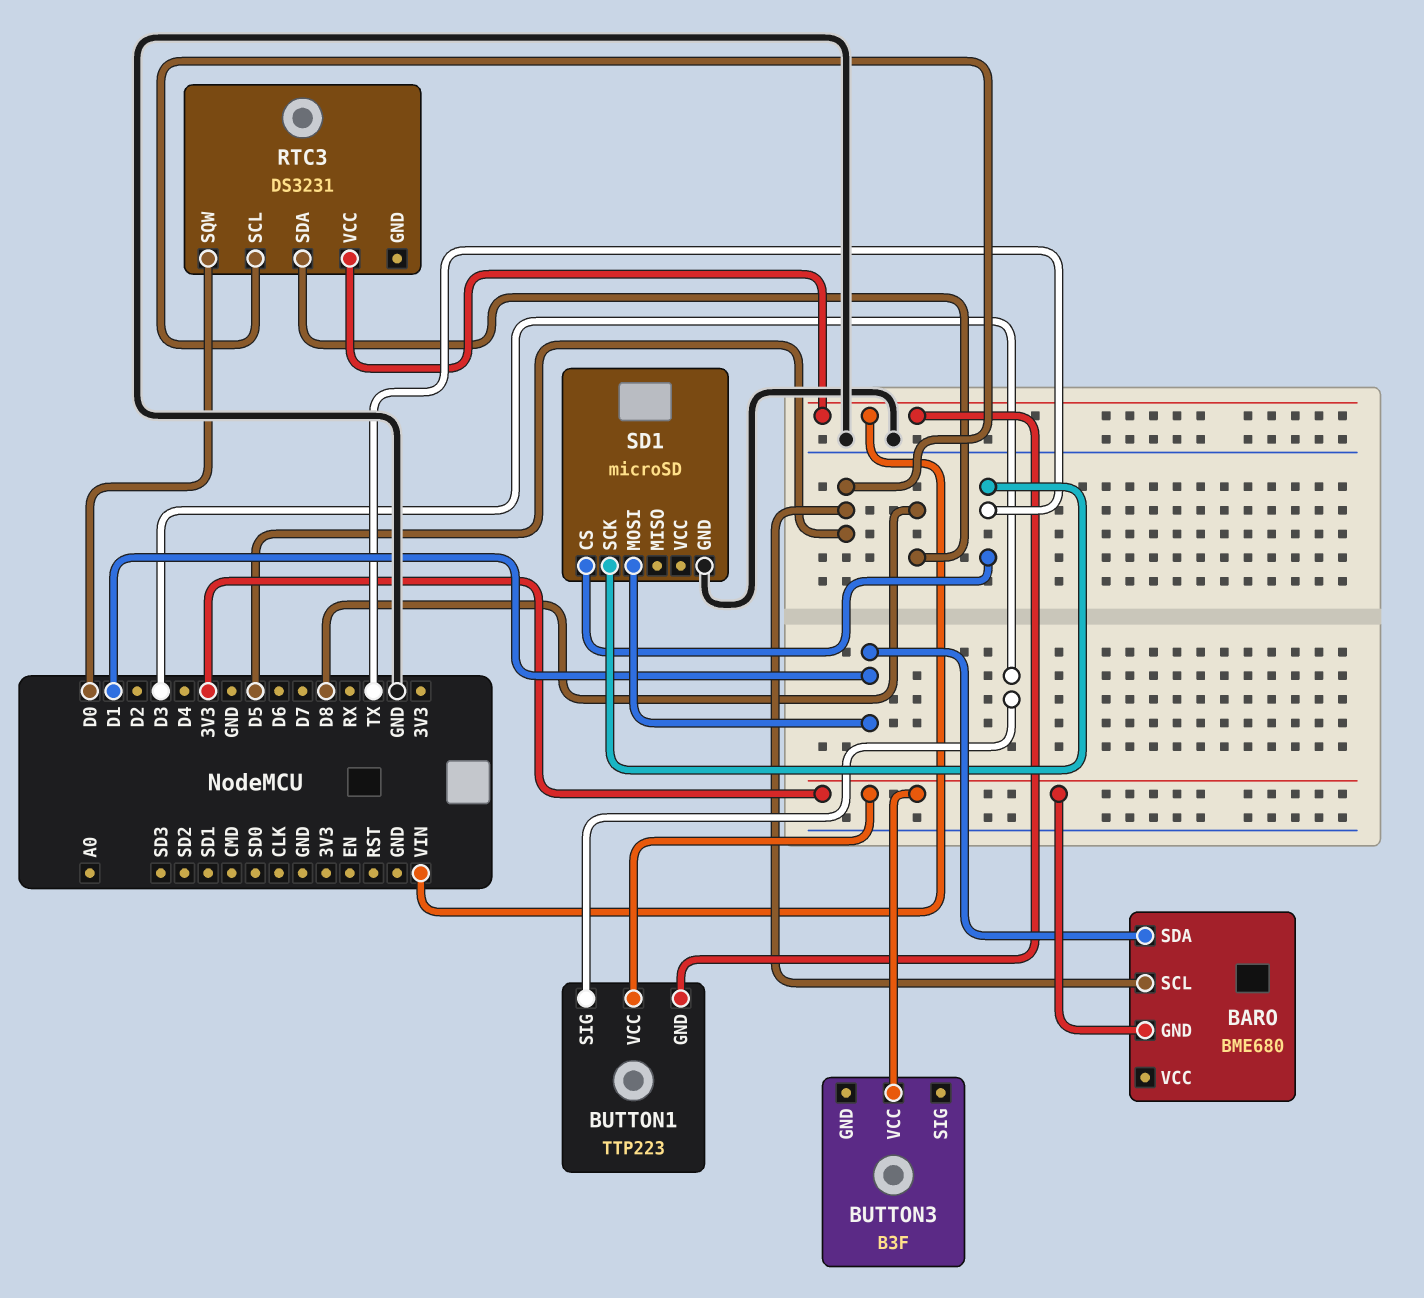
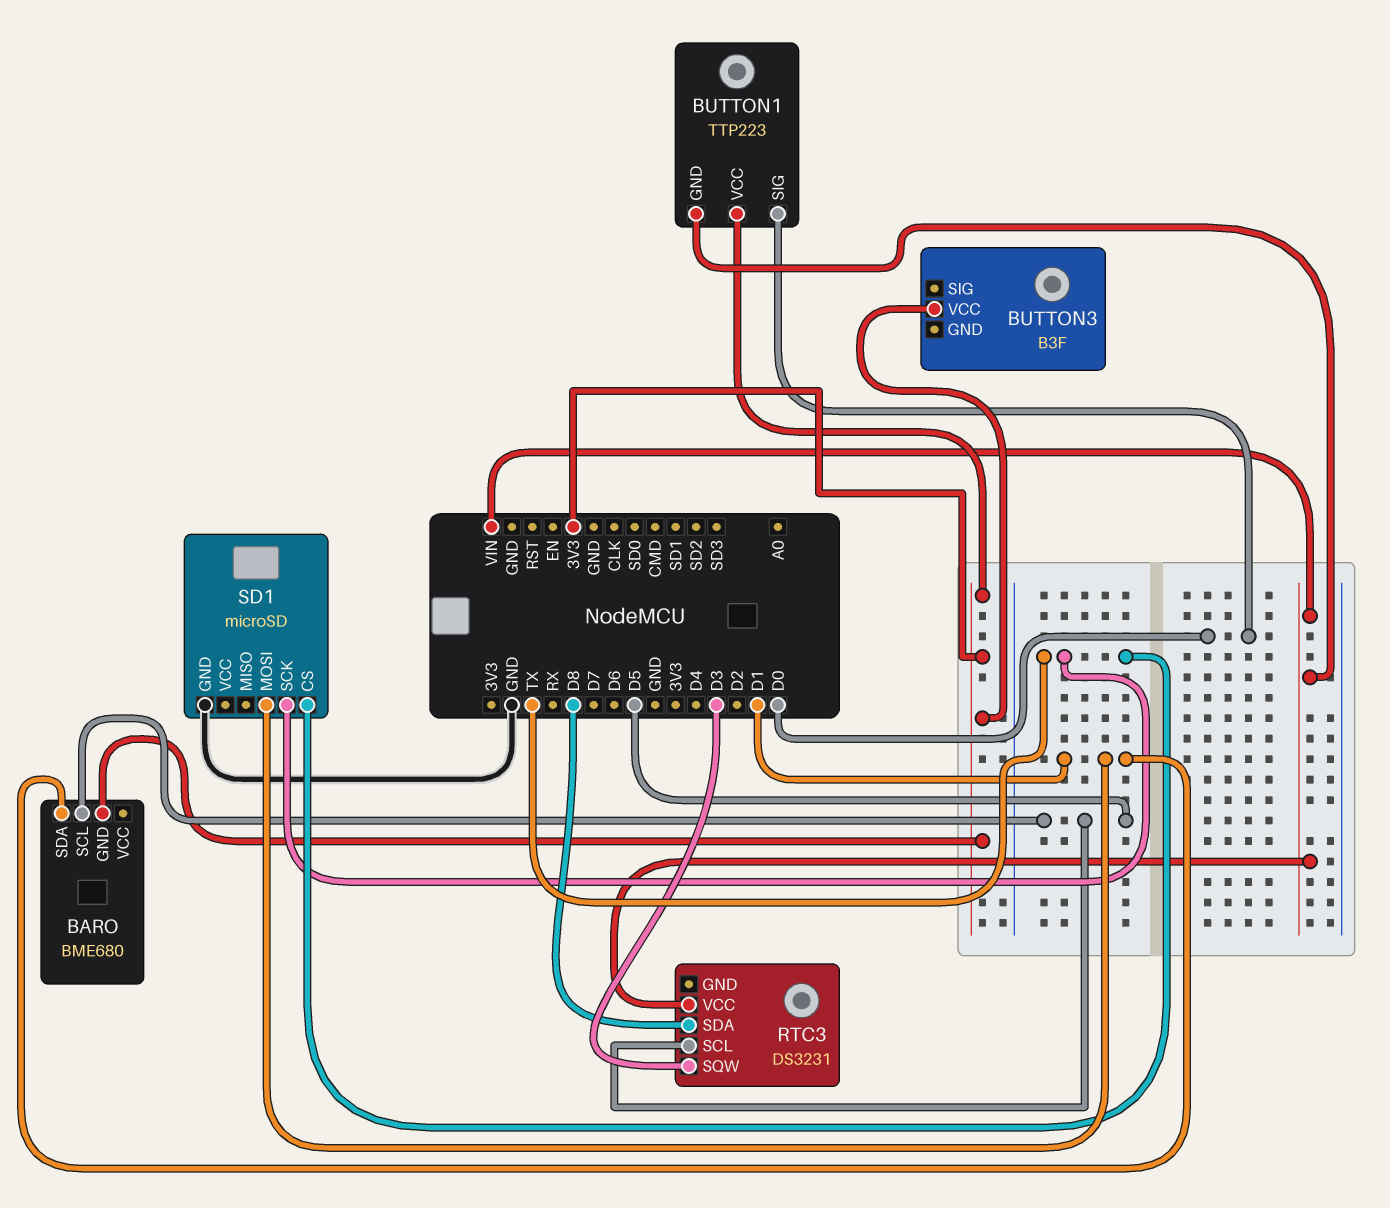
BUTTON1 pin SIG: D3 -> D0
RTC3 pin SQW: D0 -> D3

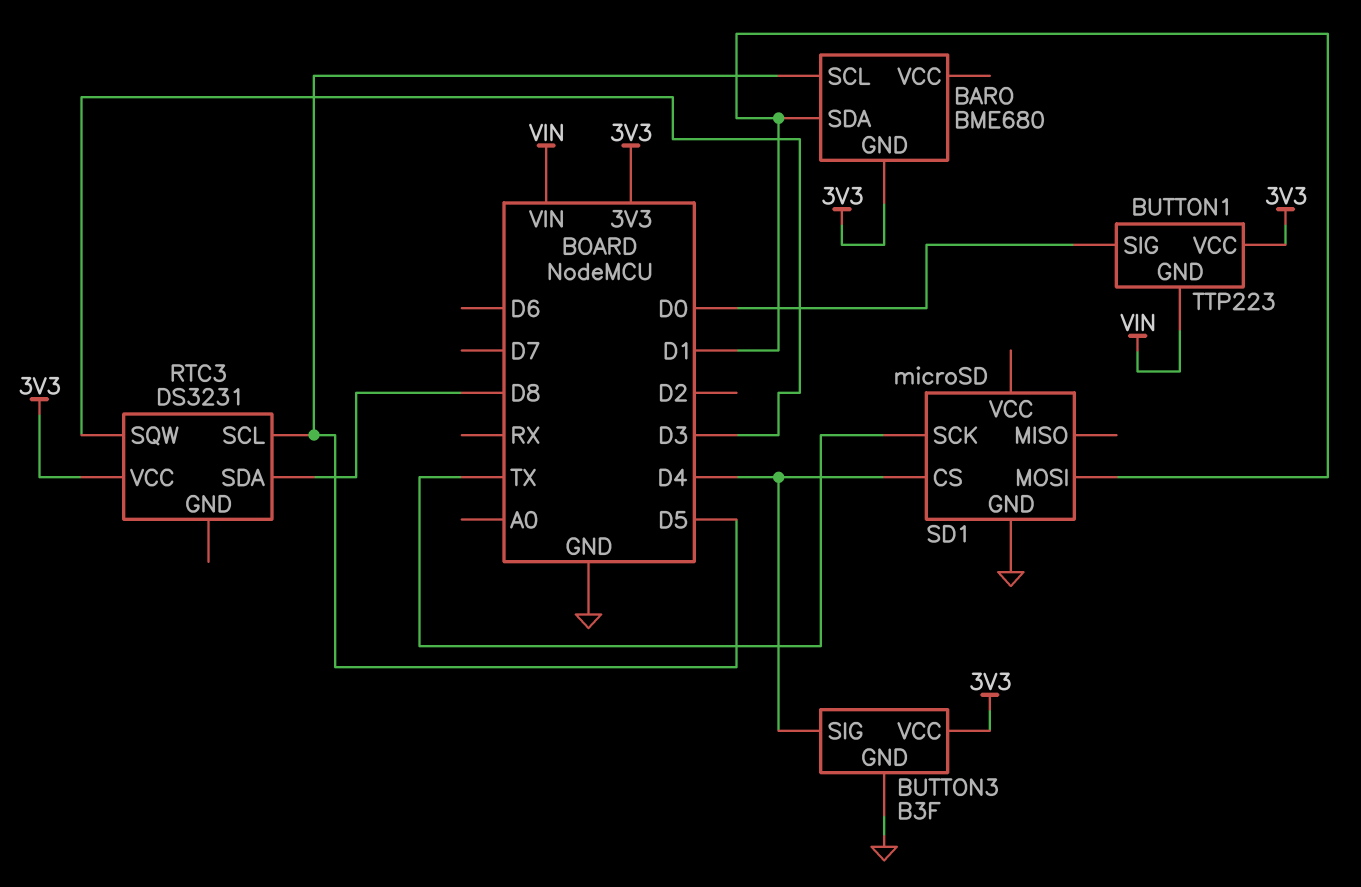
BUTTON3 pin GND: none -> GND
BUTTON3 pin SIG: none -> D4
RTC3 pin VCC: VIN -> 3V3
SD1 pin CS: TX -> D4

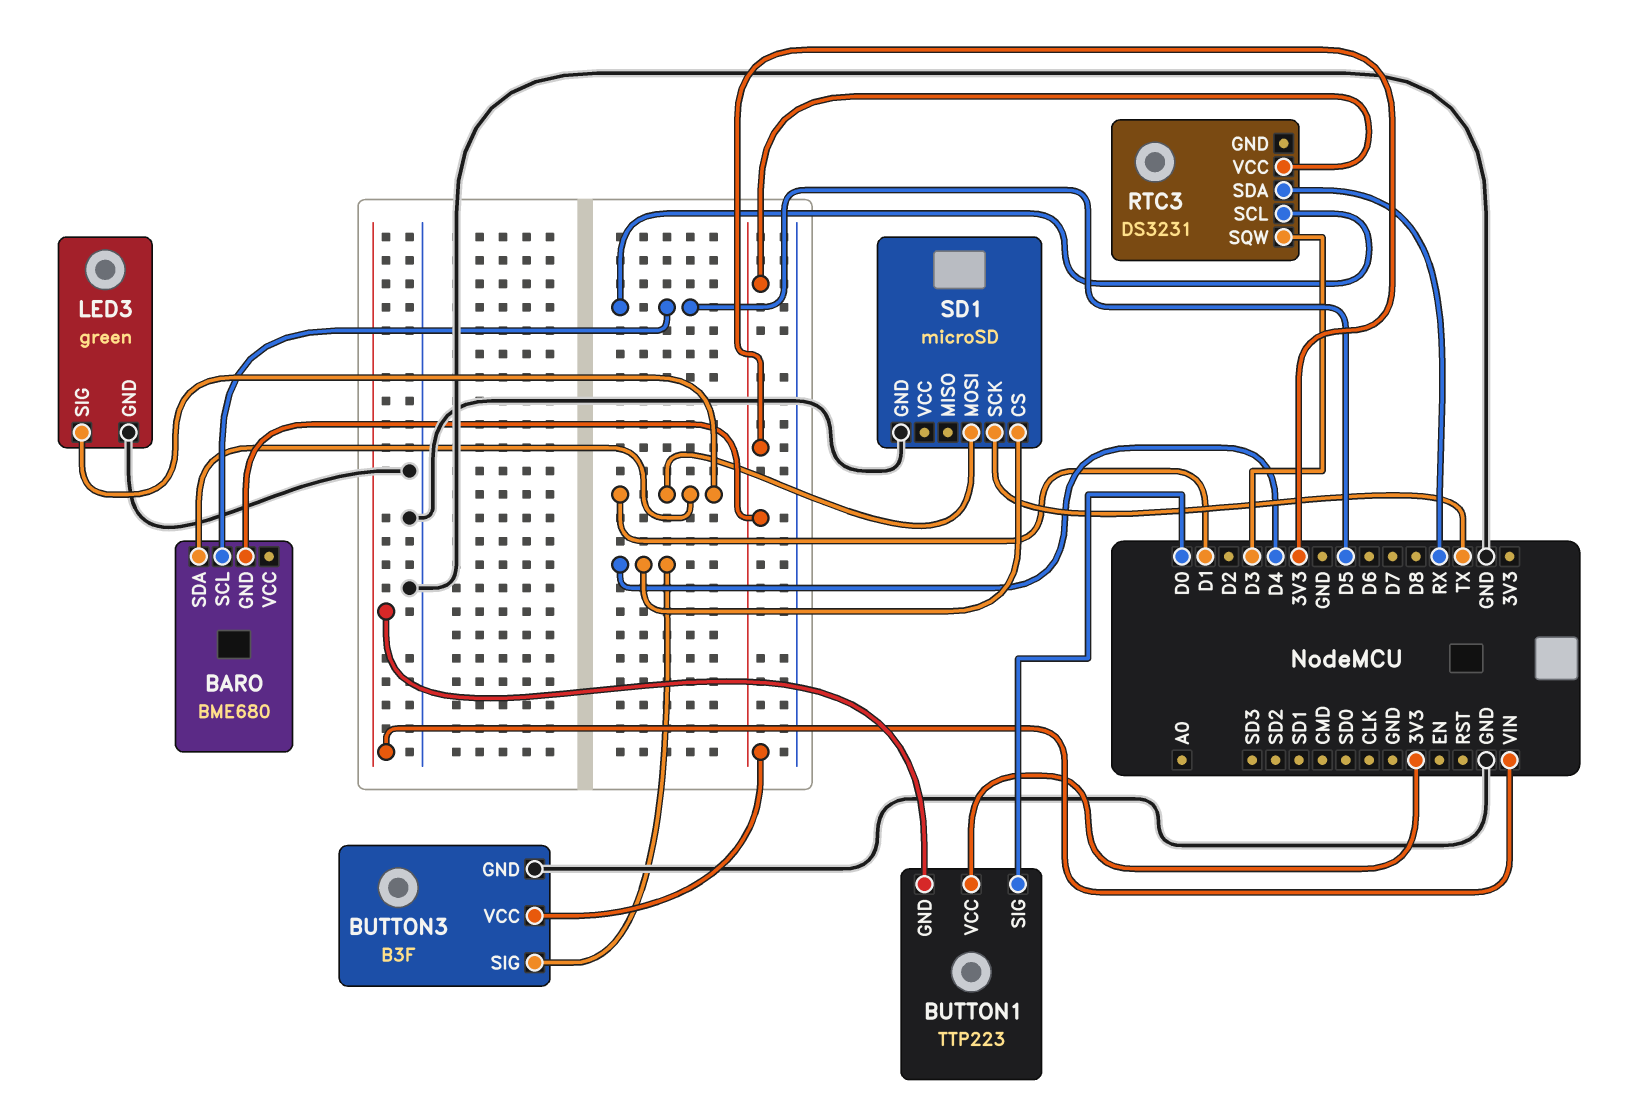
LED3: none -> green
LED3 pin GND: none -> GND
LED3 pin SIG: none -> D1
RTC3 pin SDA: D8 -> RX

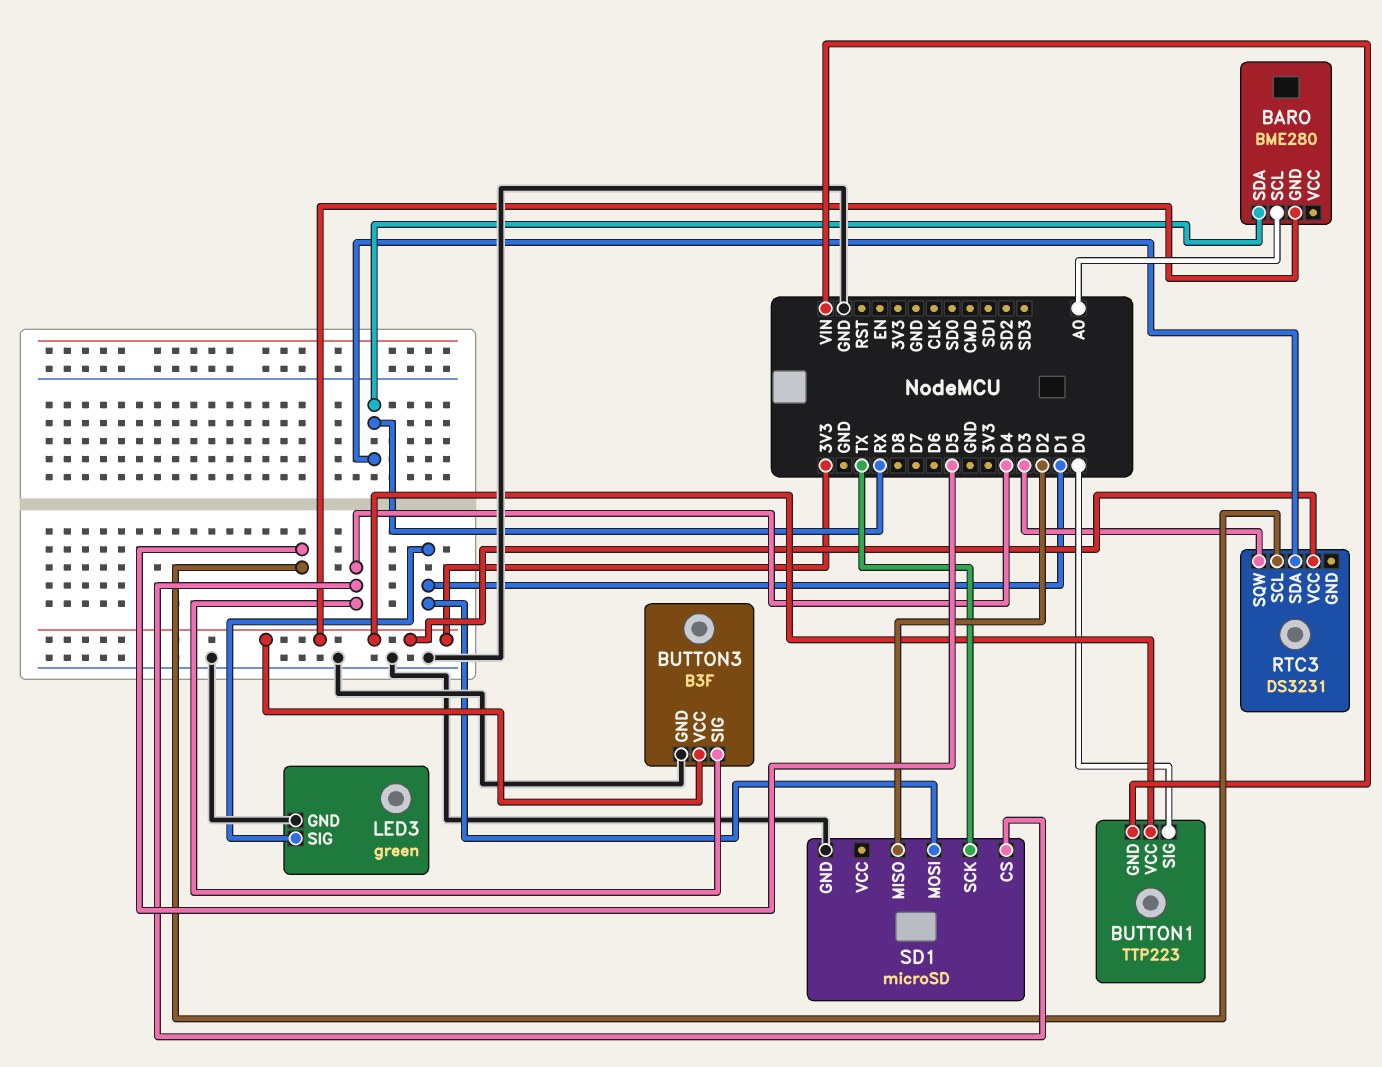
BARO: BME680 -> BME280
BARO pin SCL: D5 -> A0
BARO pin SDA: D1 -> RX
SD1 pin MISO: none -> D2

